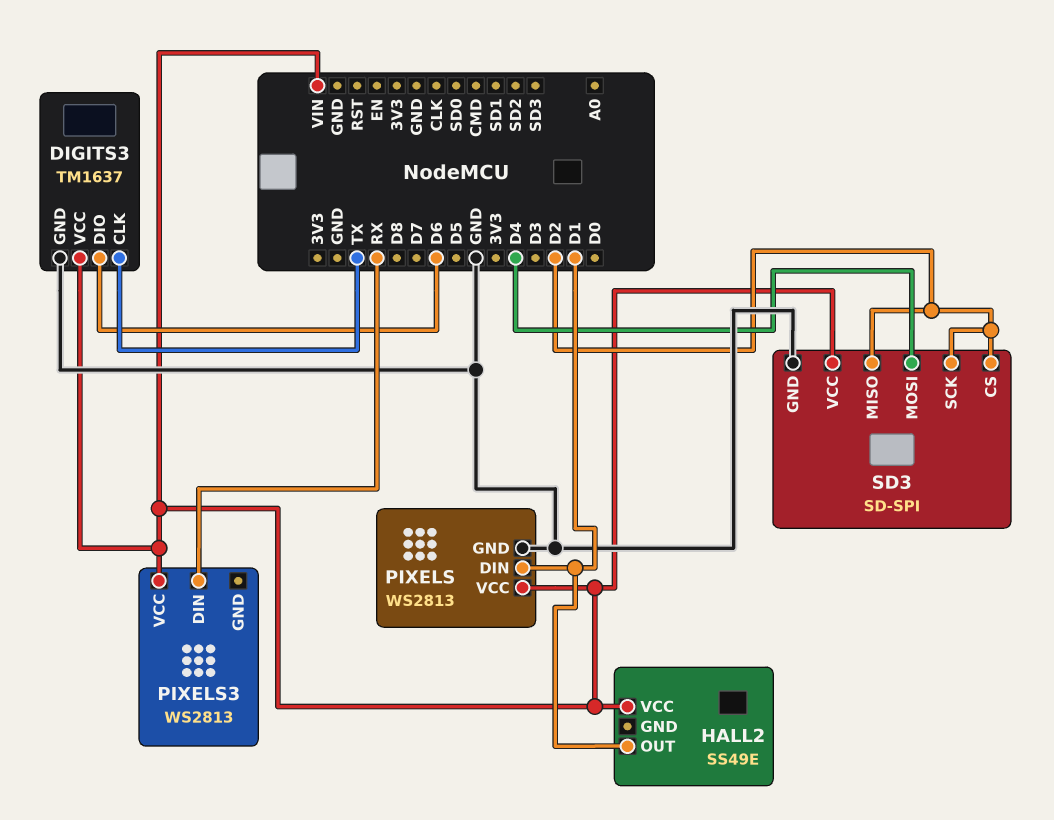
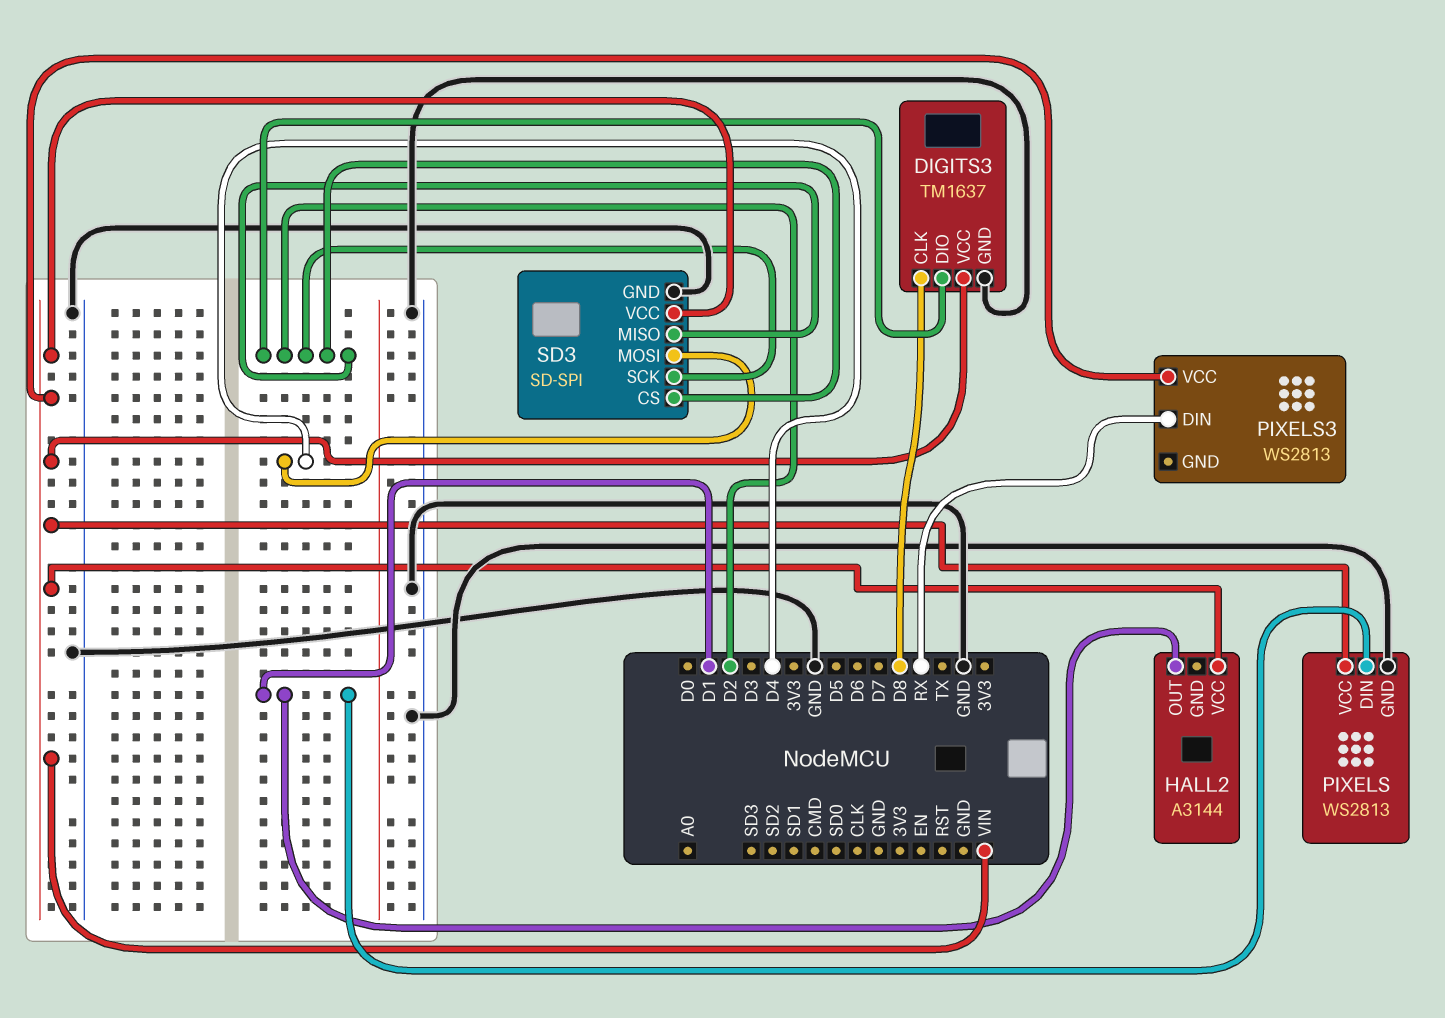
DIGITS3 pin CLK: TX -> D8
DIGITS3 pin DIO: D6 -> D2
HALL2: SS49E -> A3144

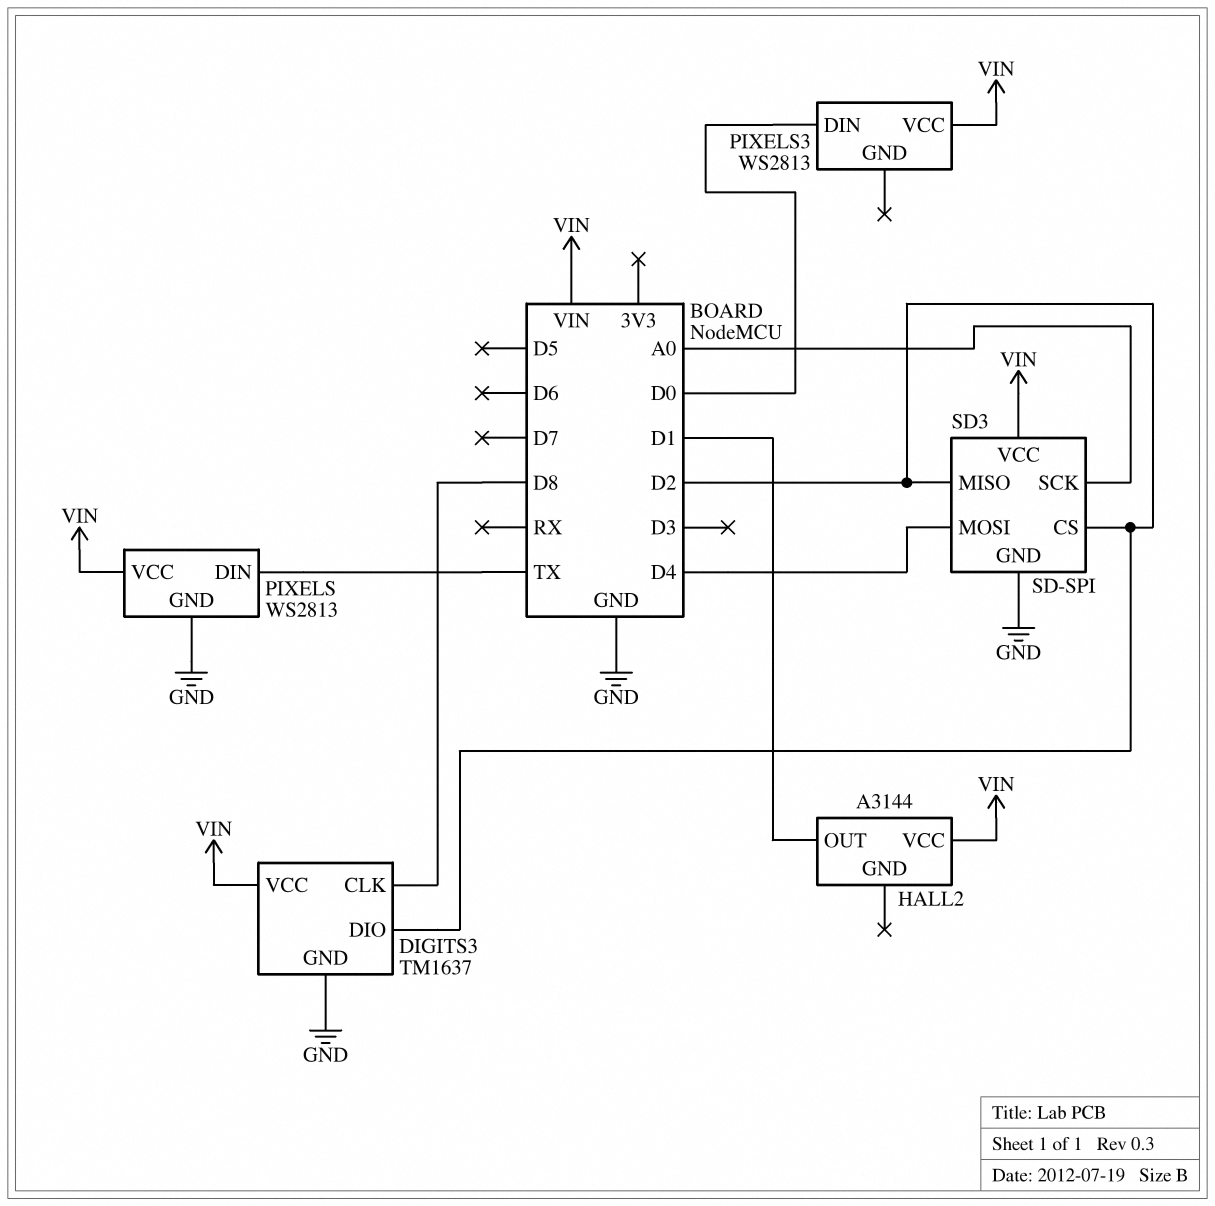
PIXELS pin DIN: D1 -> TX
PIXELS3 pin DIN: RX -> D0
SD3 pin SCK: D2 -> A0

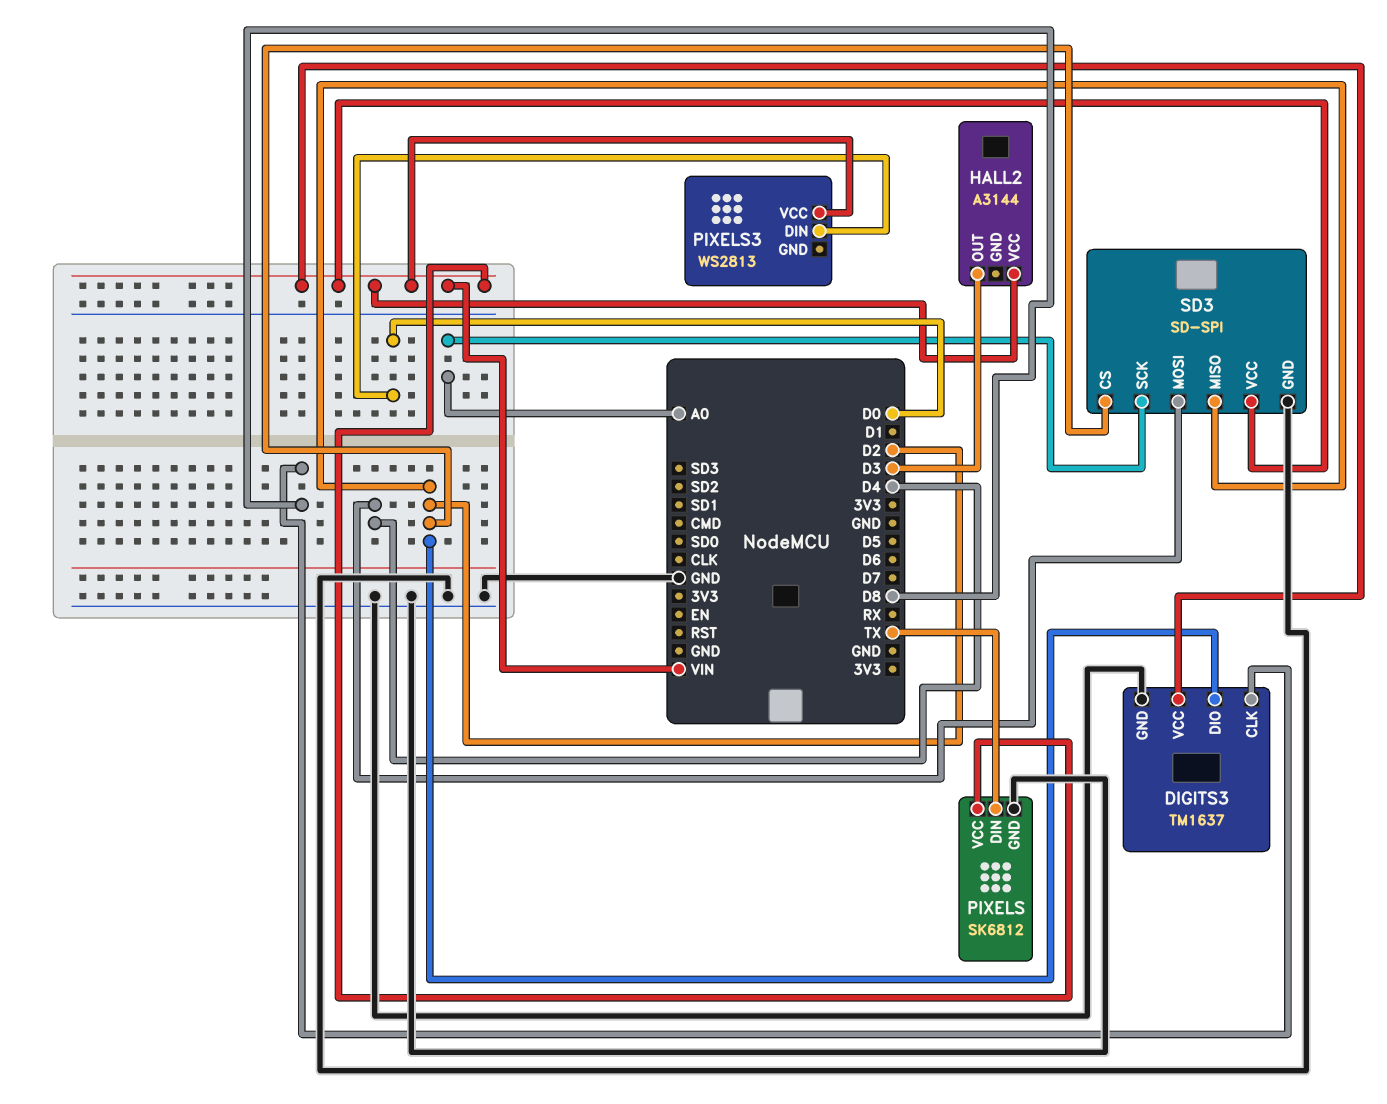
HALL2 pin OUT: D1 -> D3
PIXELS: WS2813 -> SK6812

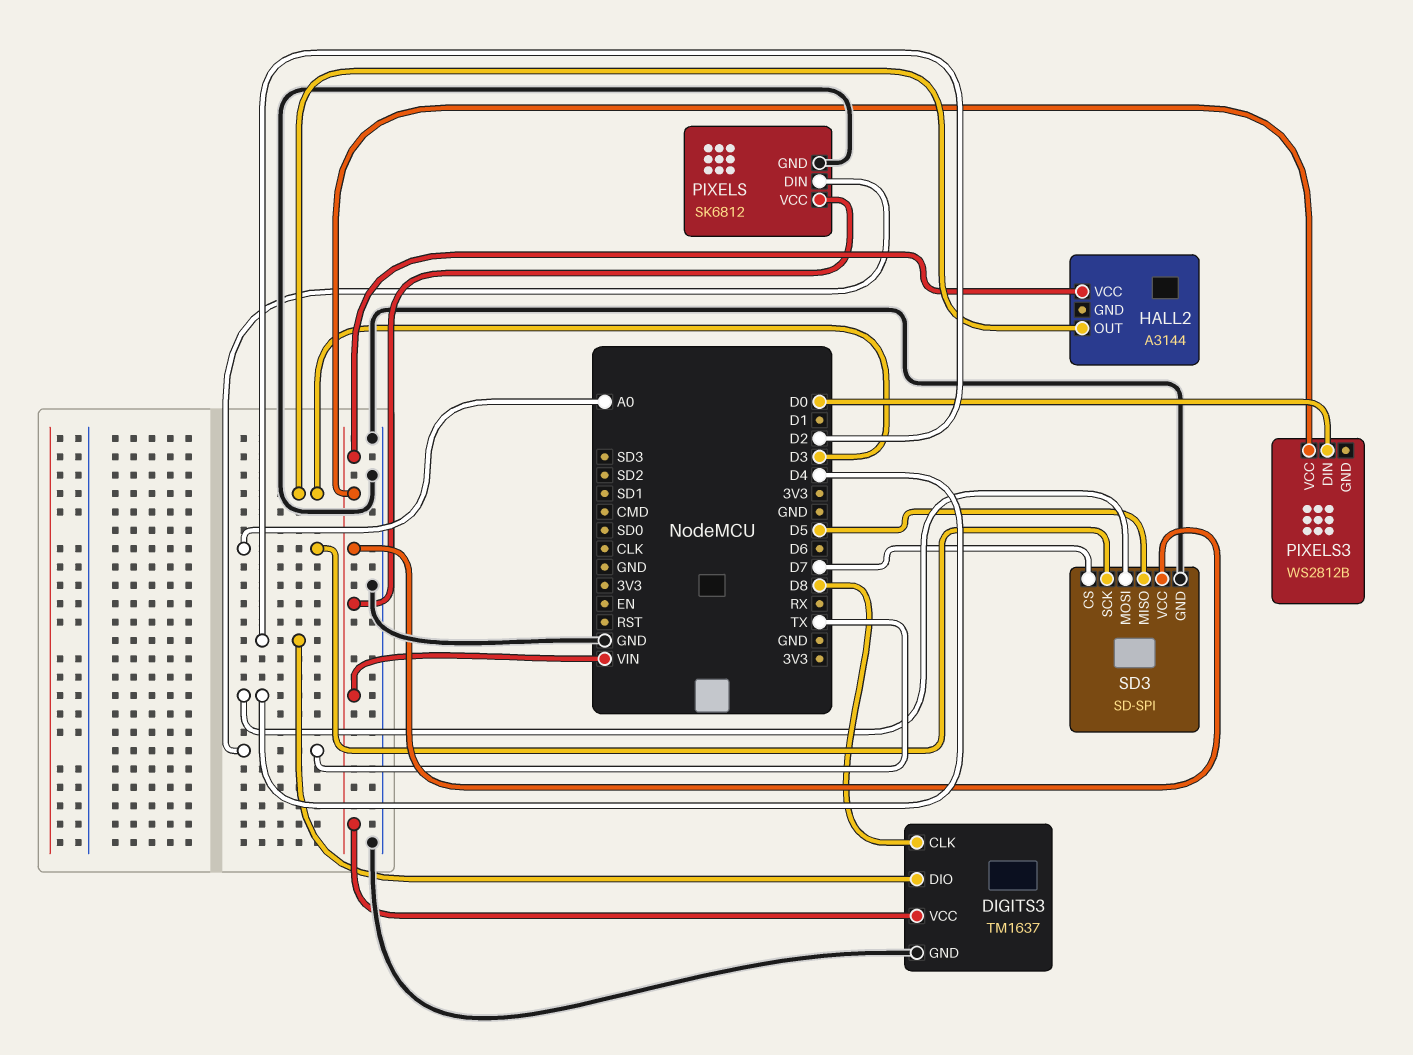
PIXELS3: WS2813 -> WS2812B
SD3 pin CS: D2 -> D7
SD3 pin MISO: D2 -> D5

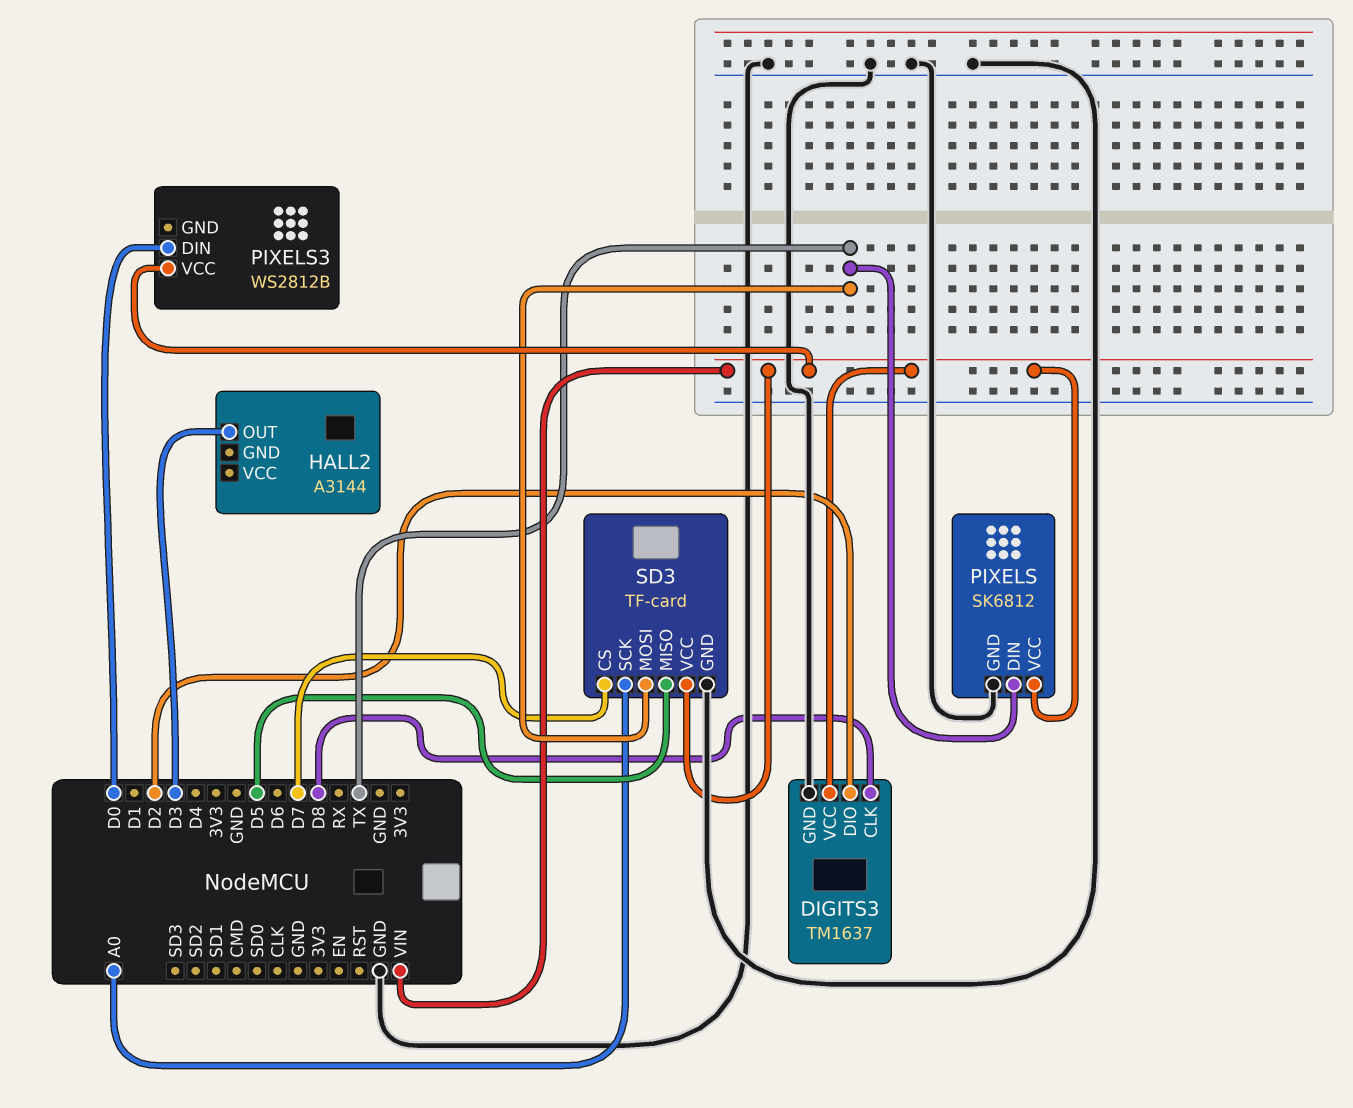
HALL2 pin VCC: VIN -> none
SD3: SD-SPI -> TF-card
SD3 pin MOSI: D4 -> TX

